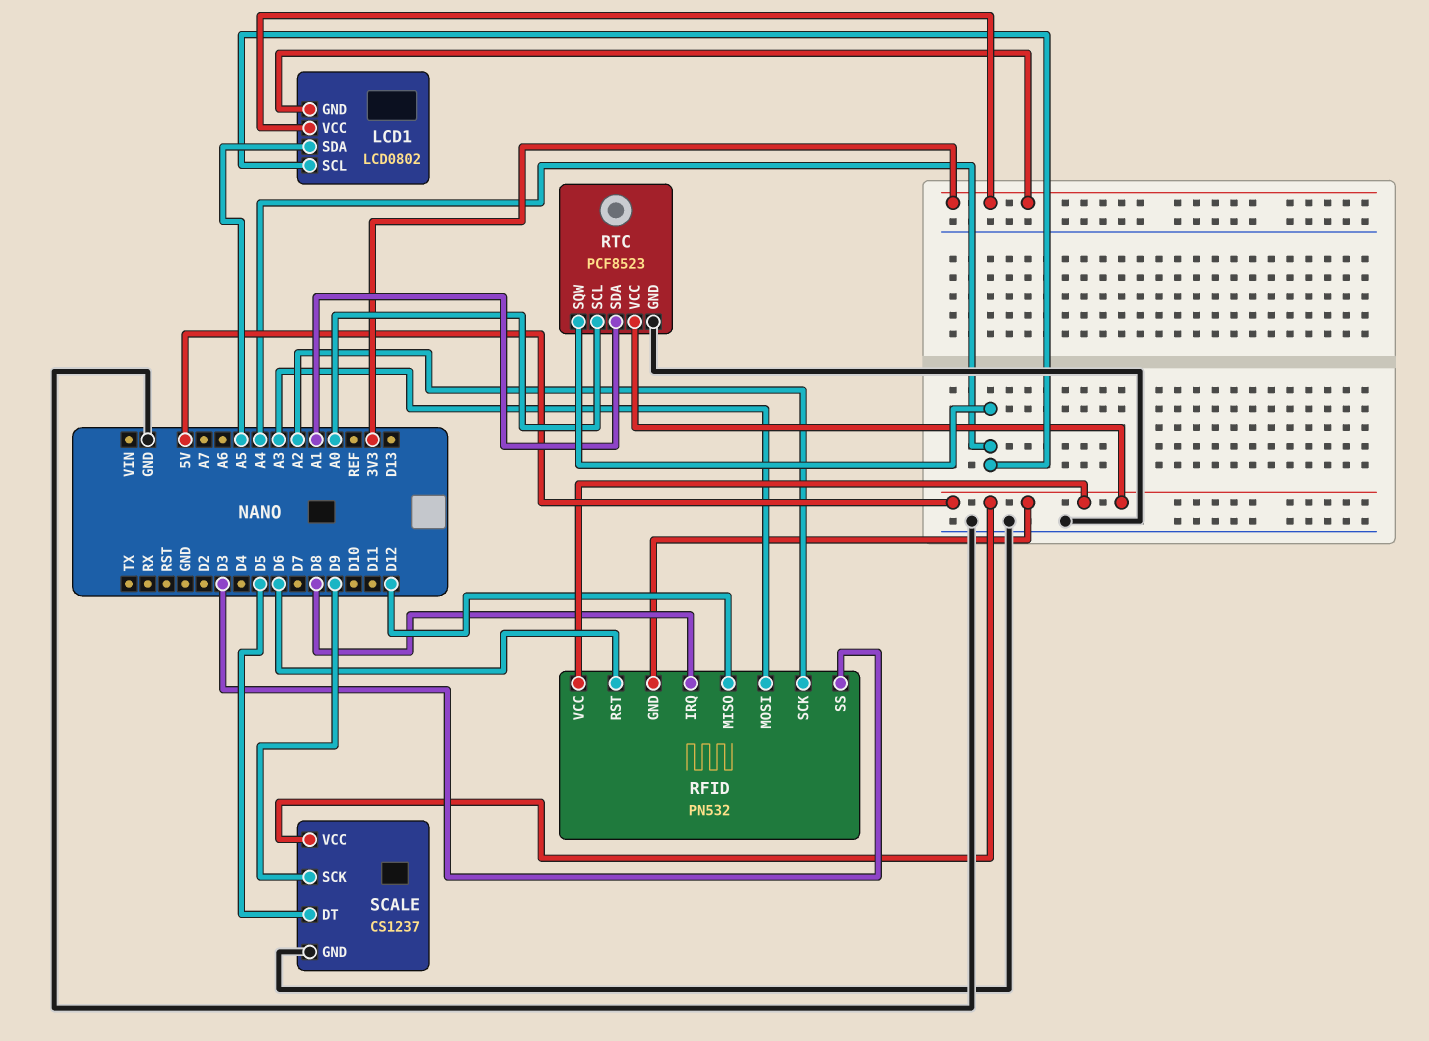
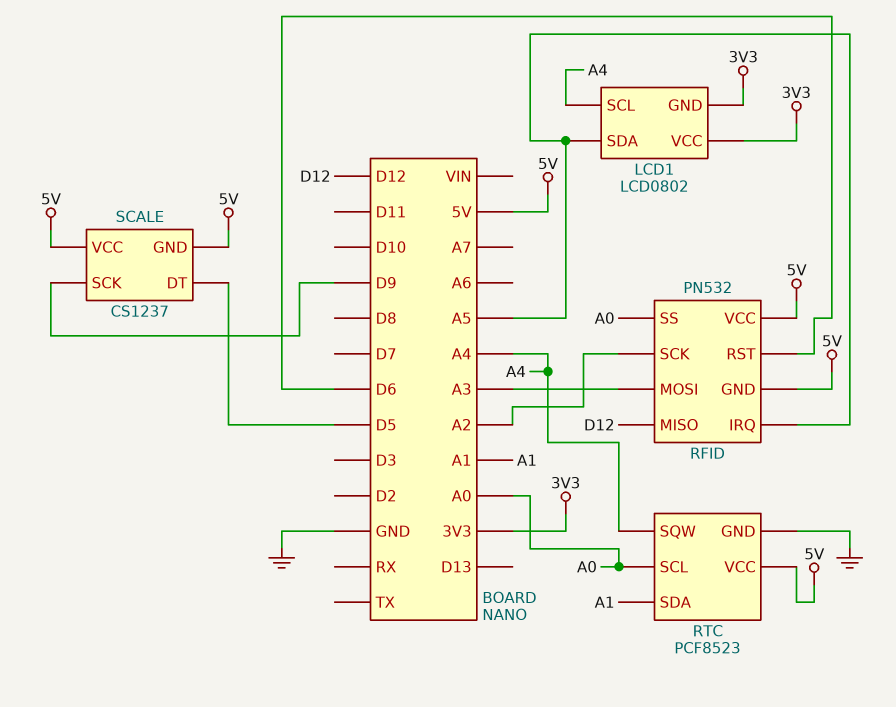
RFID pin IRQ: D8 -> A5
RFID pin SS: D3 -> A0
SCALE pin GND: GND -> 5V

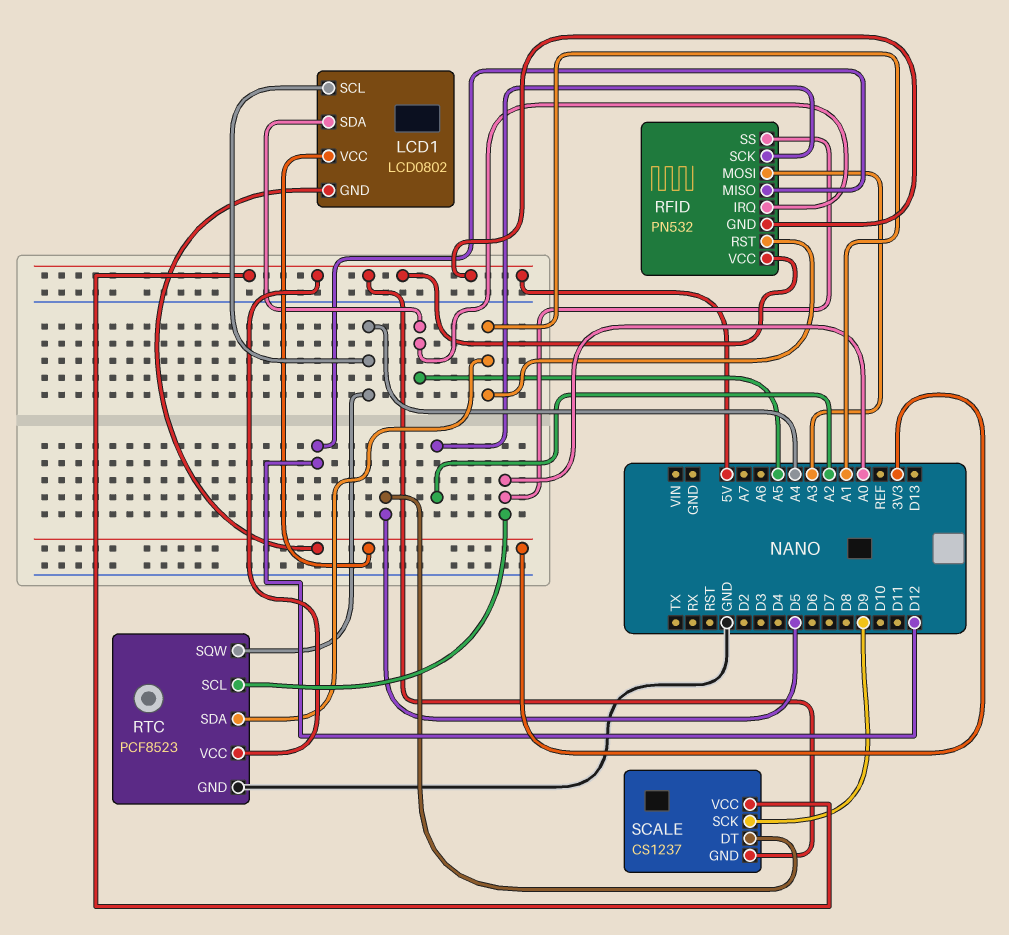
RFID pin RST: D6 -> A1

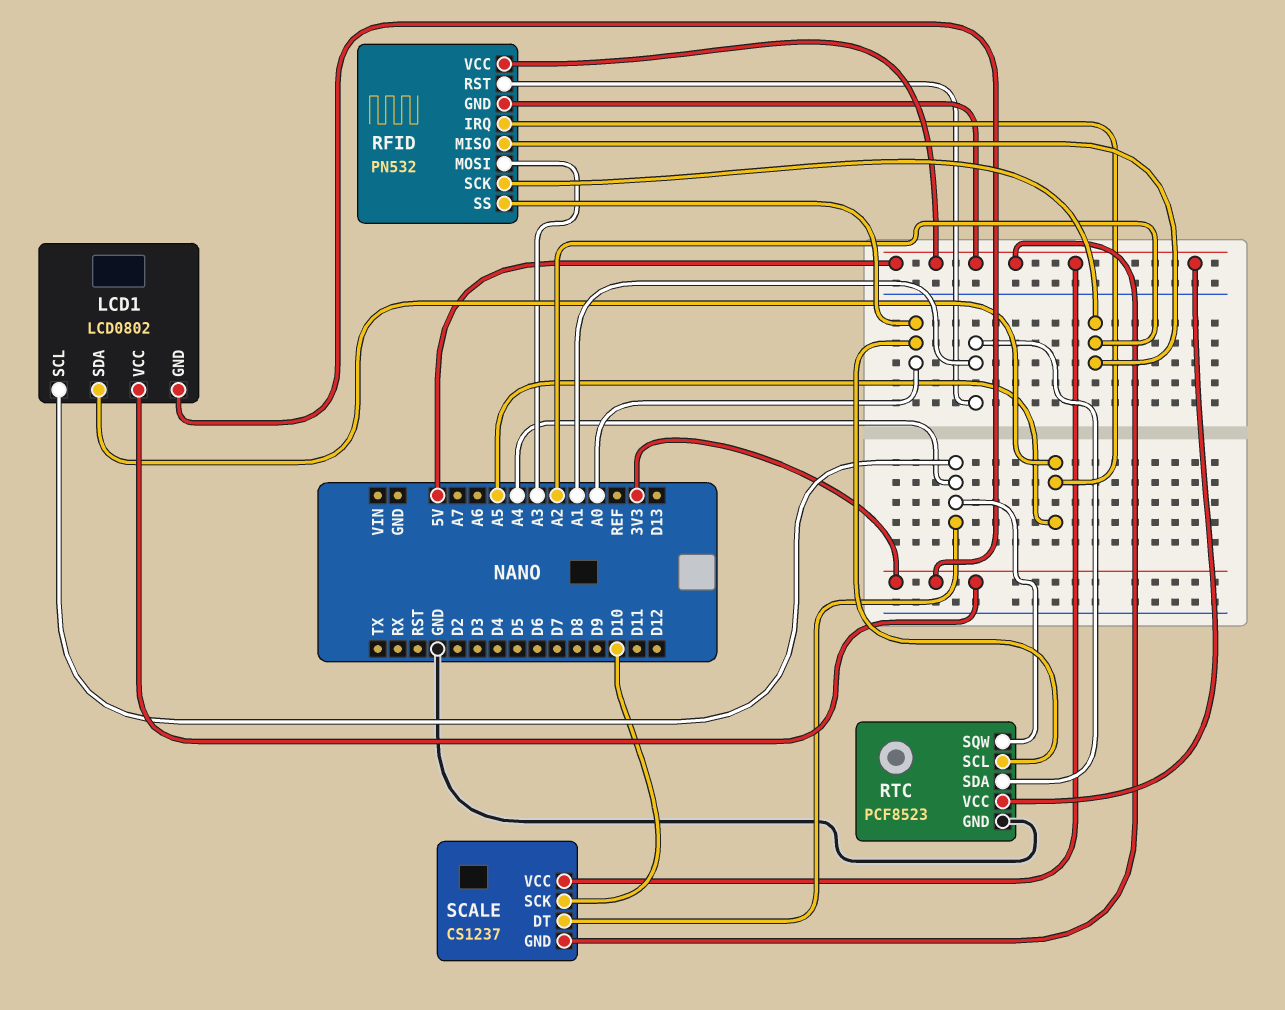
RFID pin MISO: D12 -> A2
SCALE pin DT: D5 -> A4
SCALE pin SCK: D9 -> D10

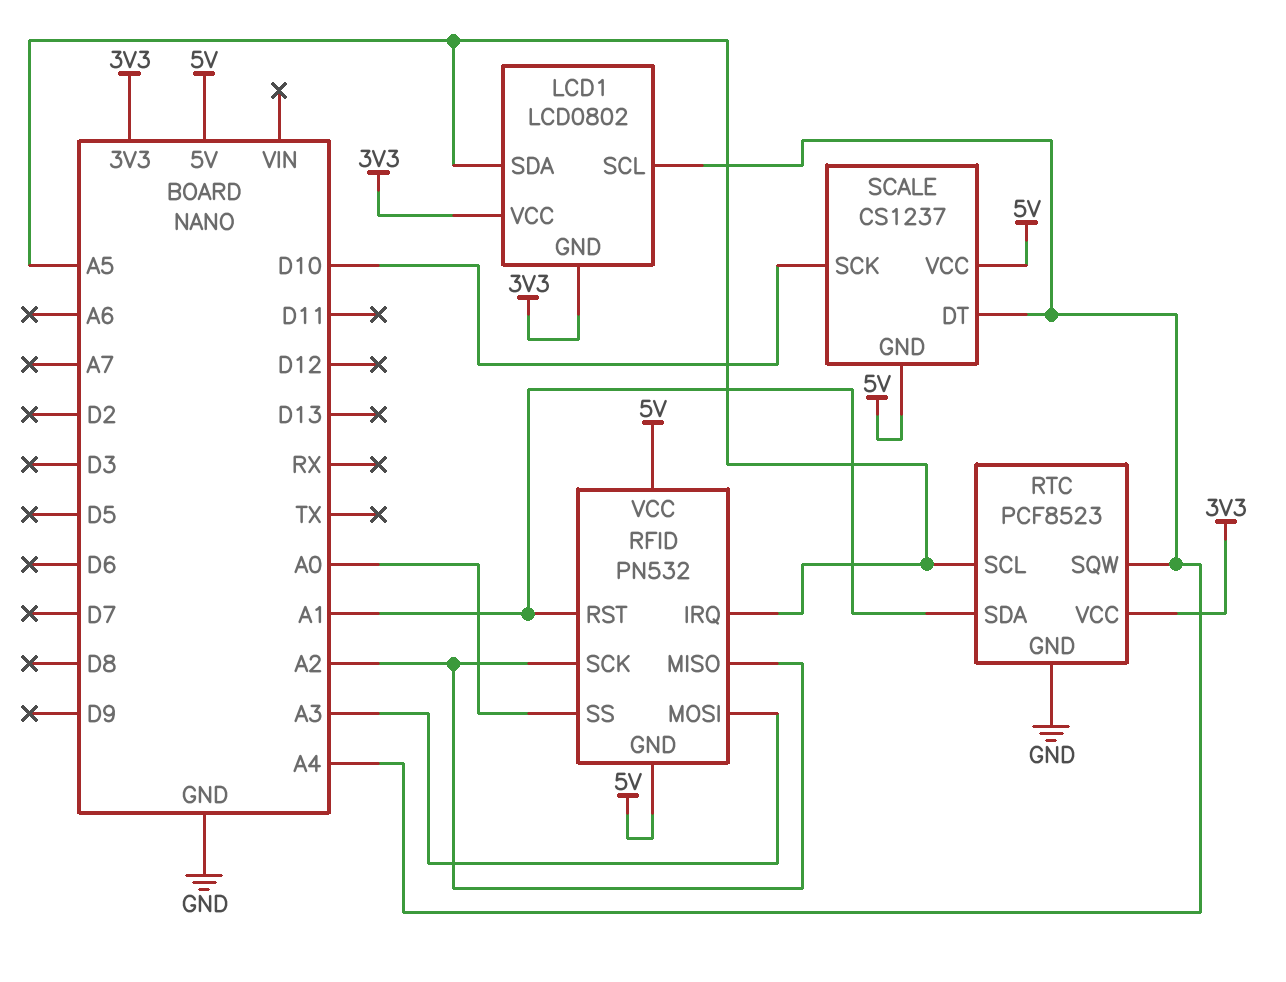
RTC pin SCL: A0 -> A5
RTC pin VCC: 5V -> 3V3

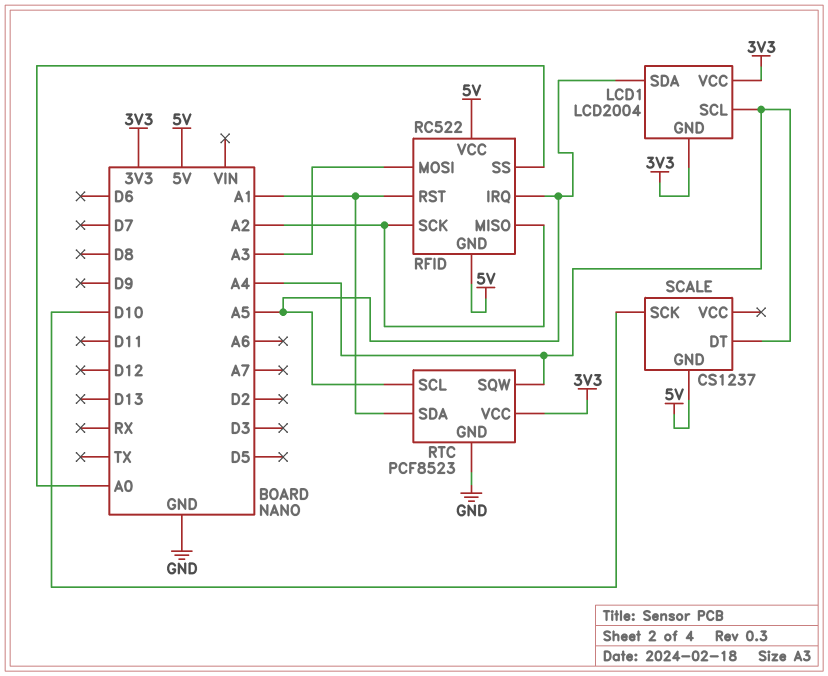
LCD1: LCD0802 -> LCD2004
RFID: PN532 -> RC522
SCALE pin VCC: 5V -> none

